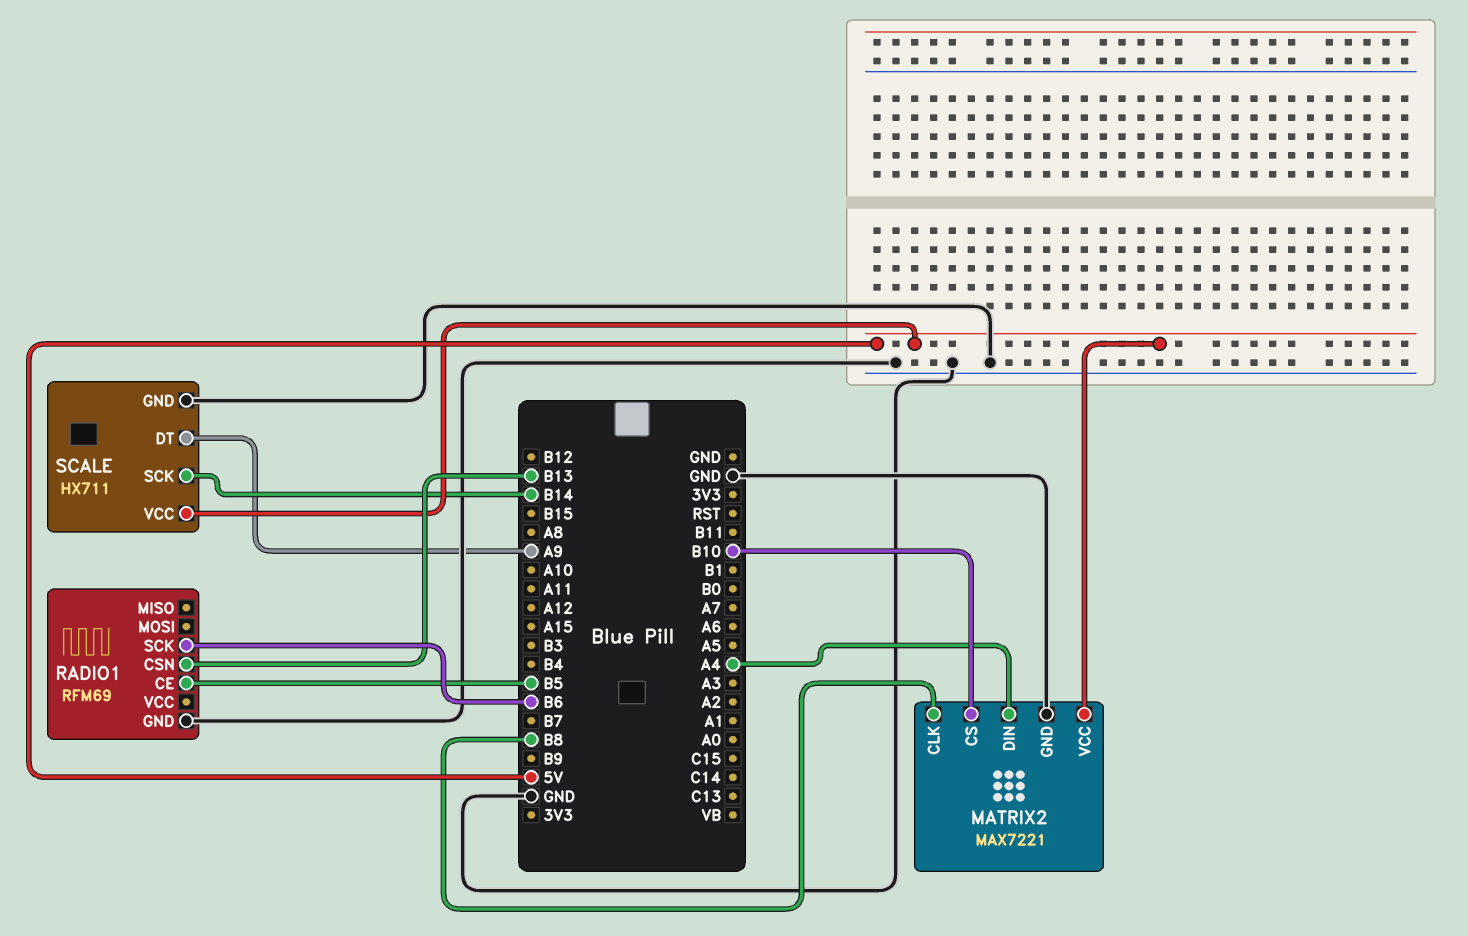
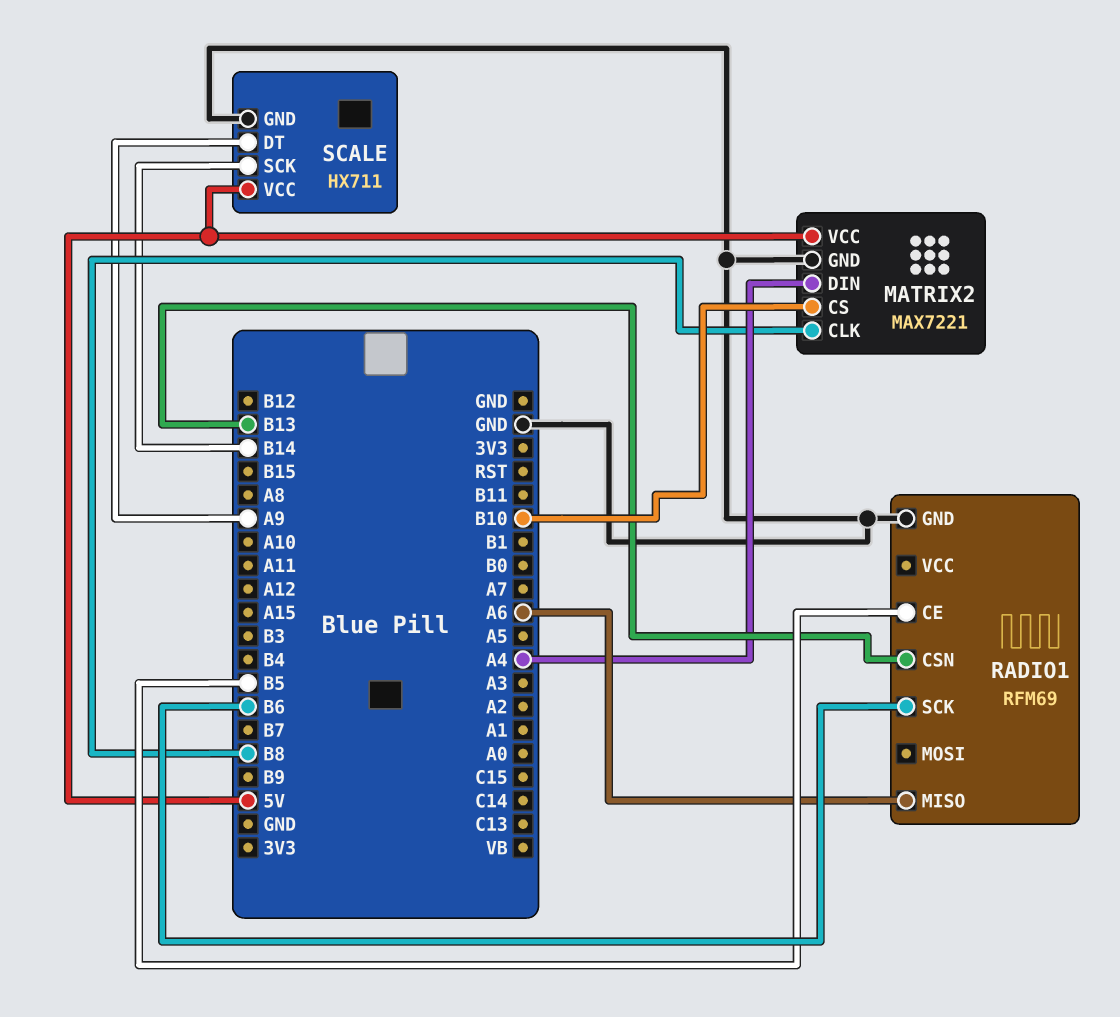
RADIO1 pin MISO: none -> A6

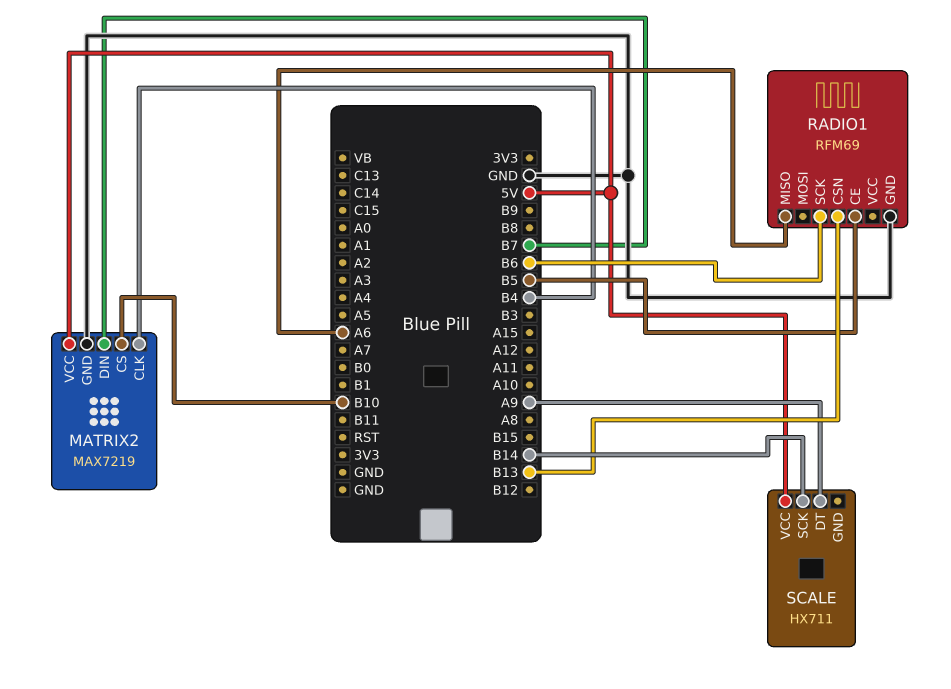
MATRIX2: MAX7221 -> MAX7219
MATRIX2 pin CLK: B8 -> B4
MATRIX2 pin DIN: A4 -> B7
SCALE pin GND: GND -> none

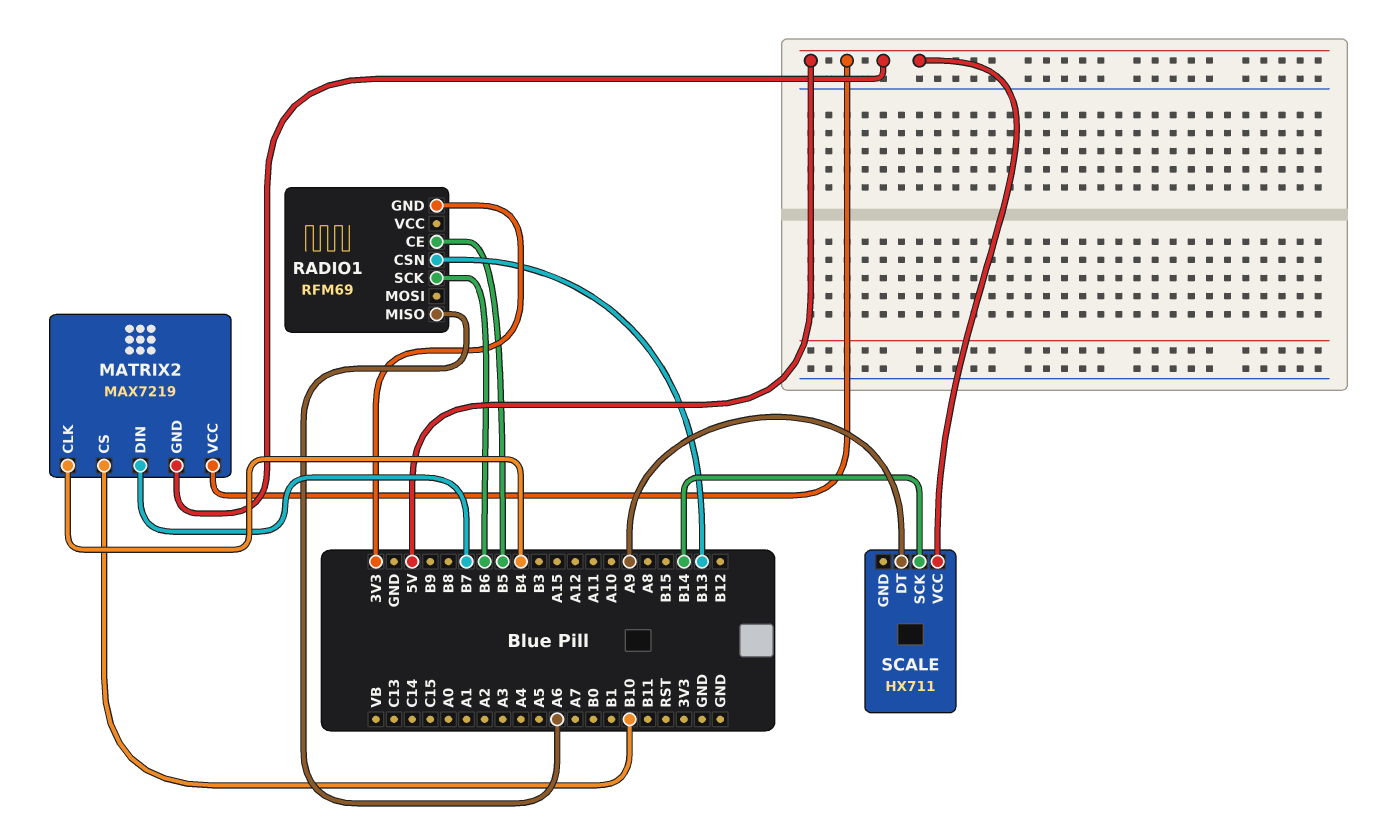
MATRIX2 pin GND: GND -> 5V
RADIO1 pin GND: GND -> 3V3

